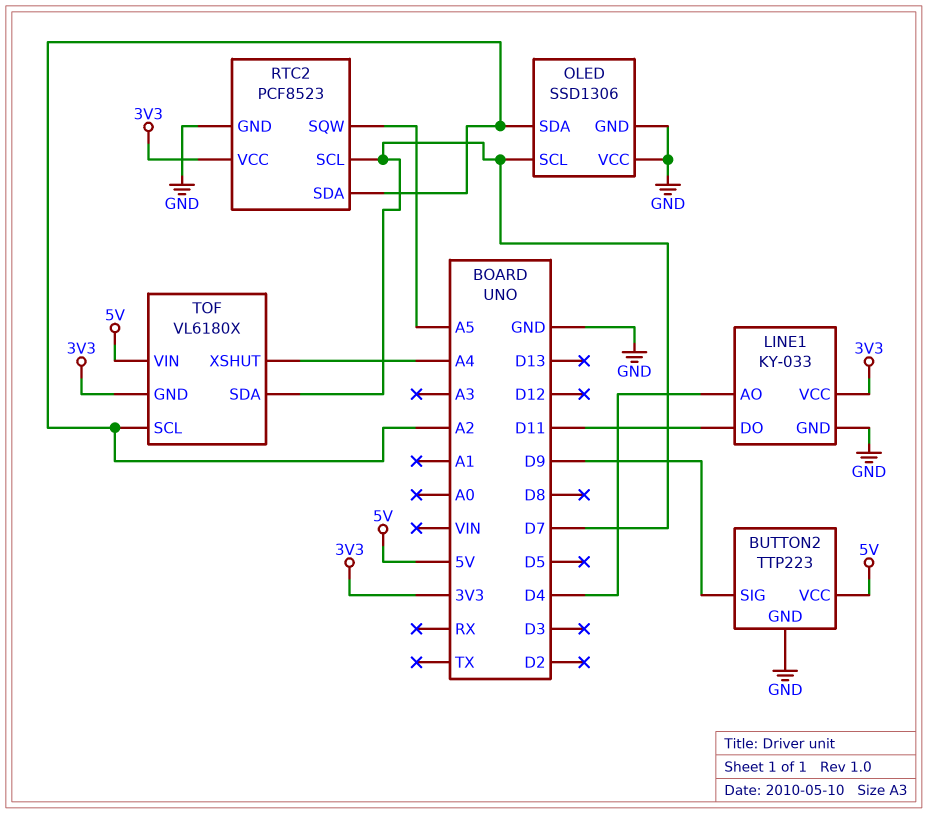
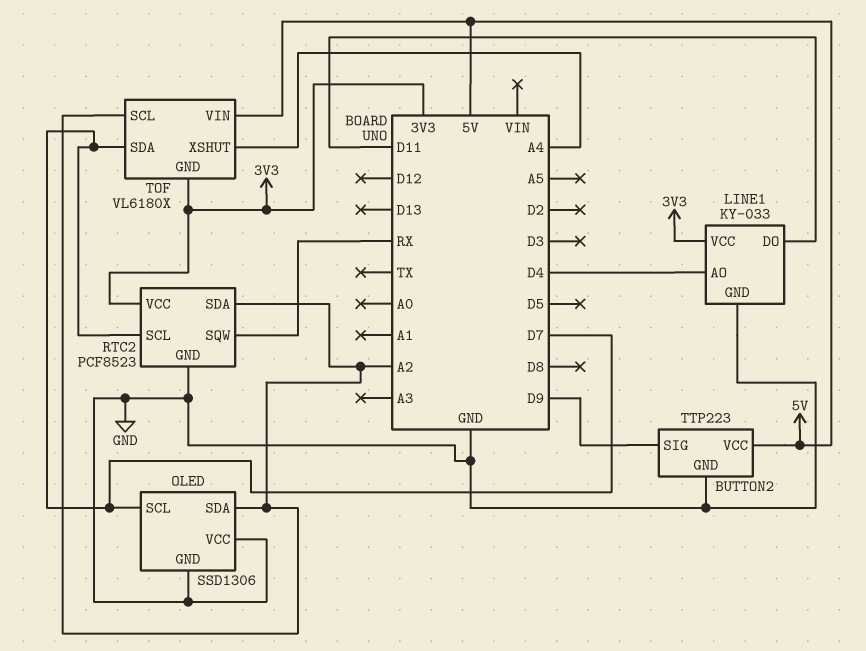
RTC2 pin SQW: A5 -> RX

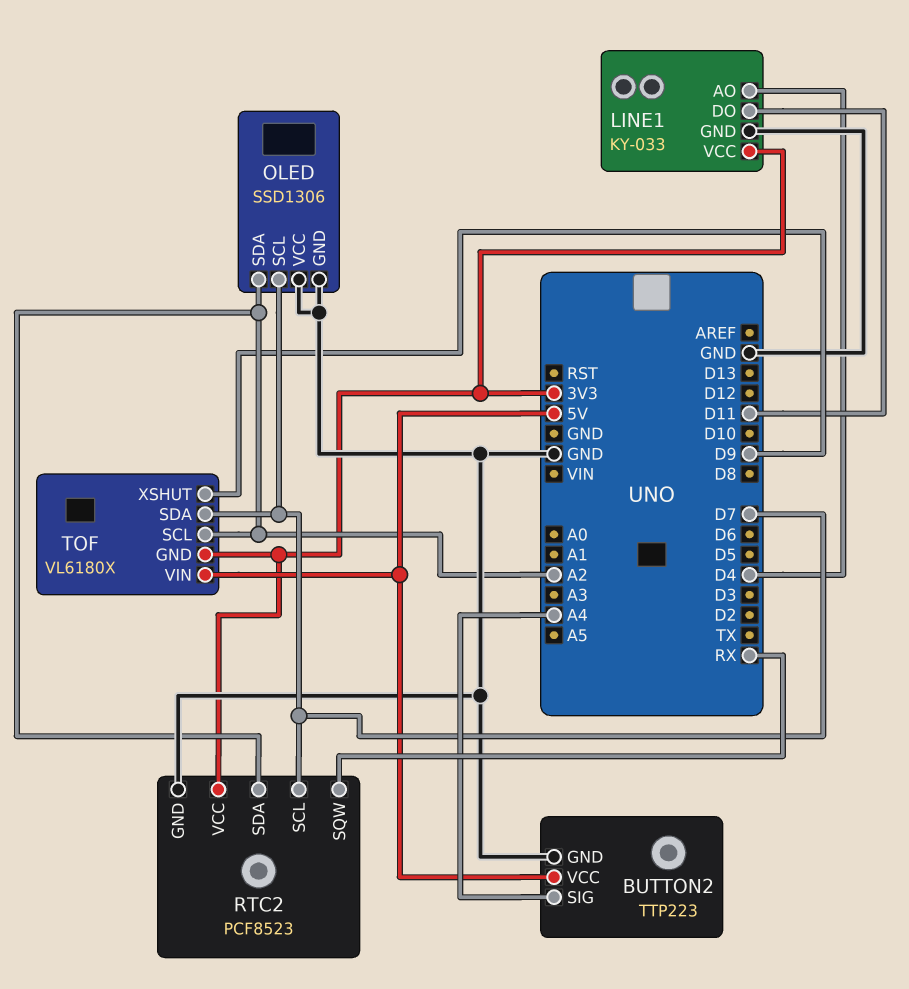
BUTTON2 pin SIG: D9 -> A4
TOF pin XSHUT: A4 -> D9

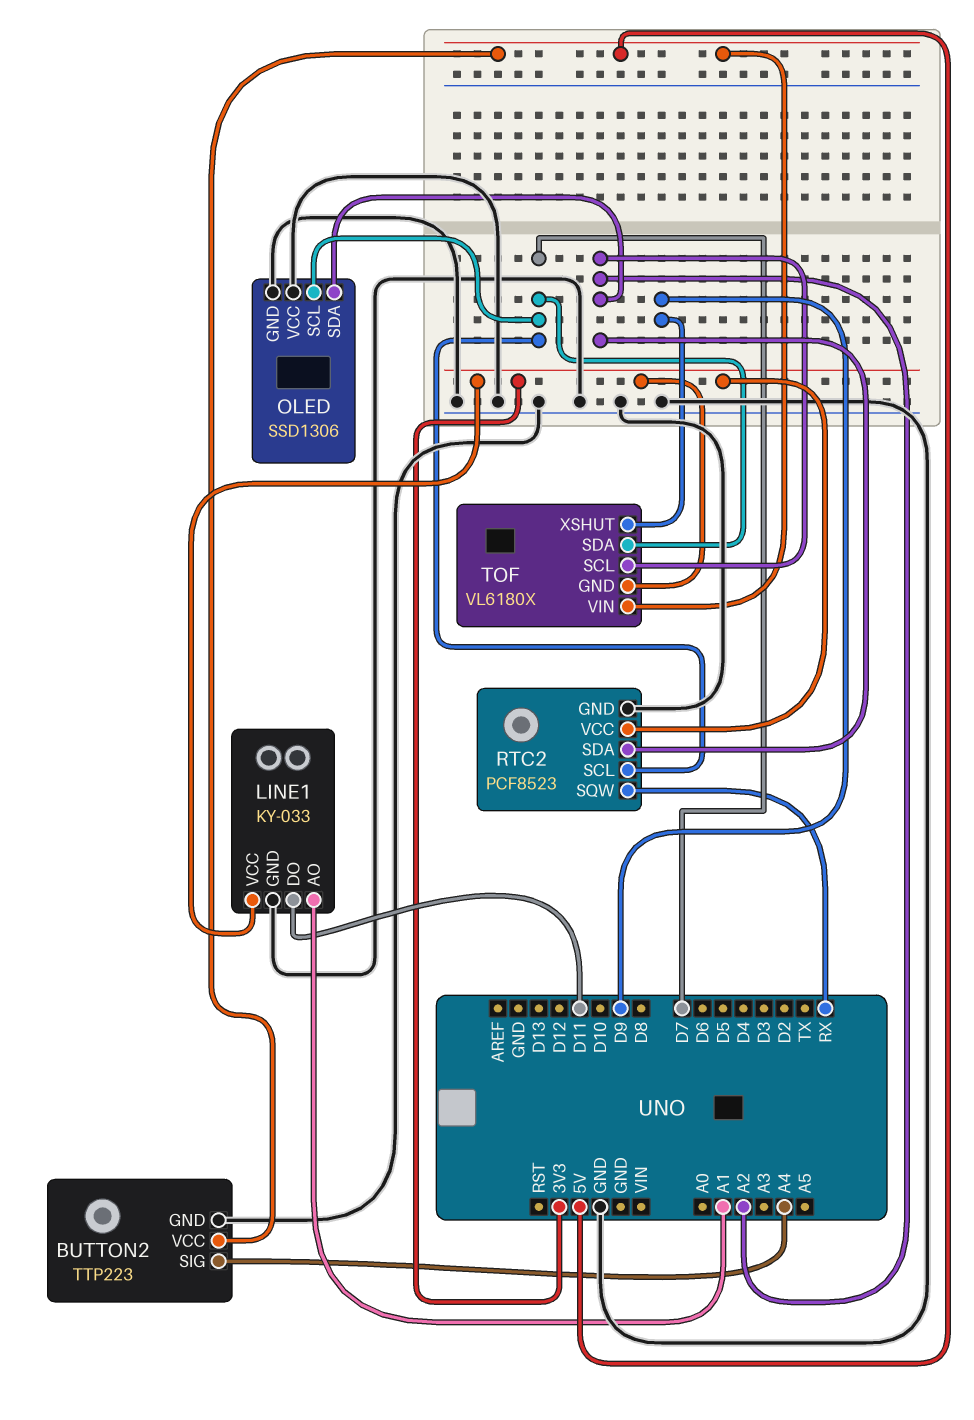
LINE1 pin AO: D4 -> A1

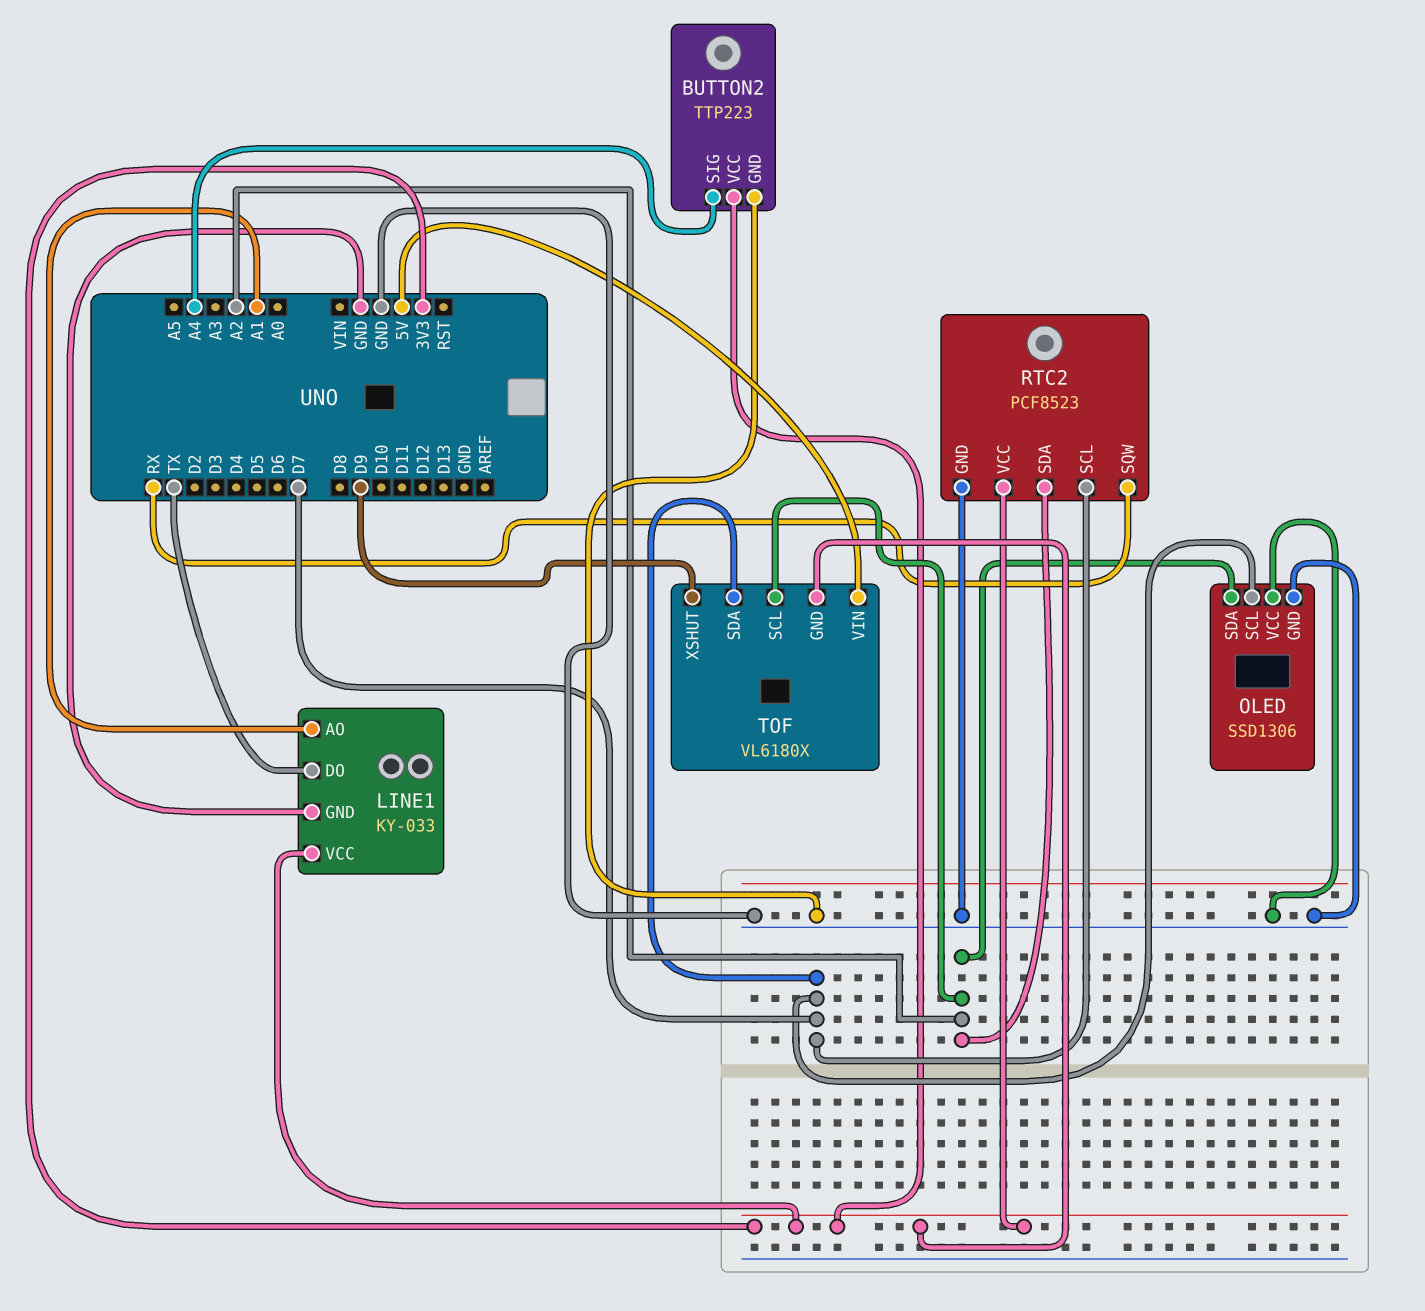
BUTTON2 pin VCC: 5V -> 3V3
LINE1 pin DO: D11 -> TX

